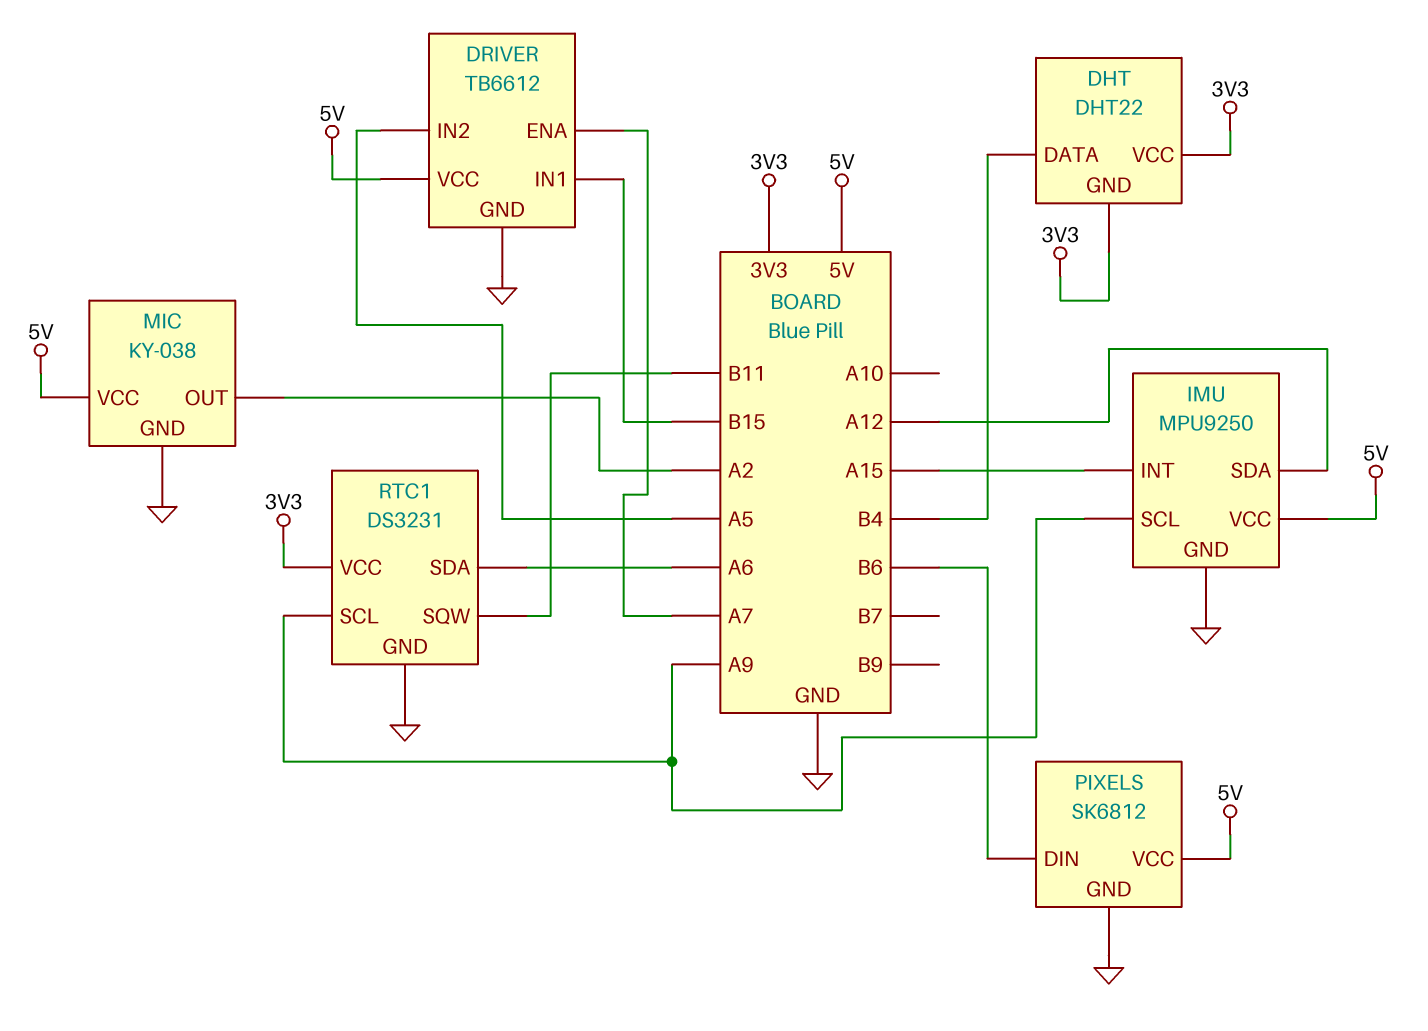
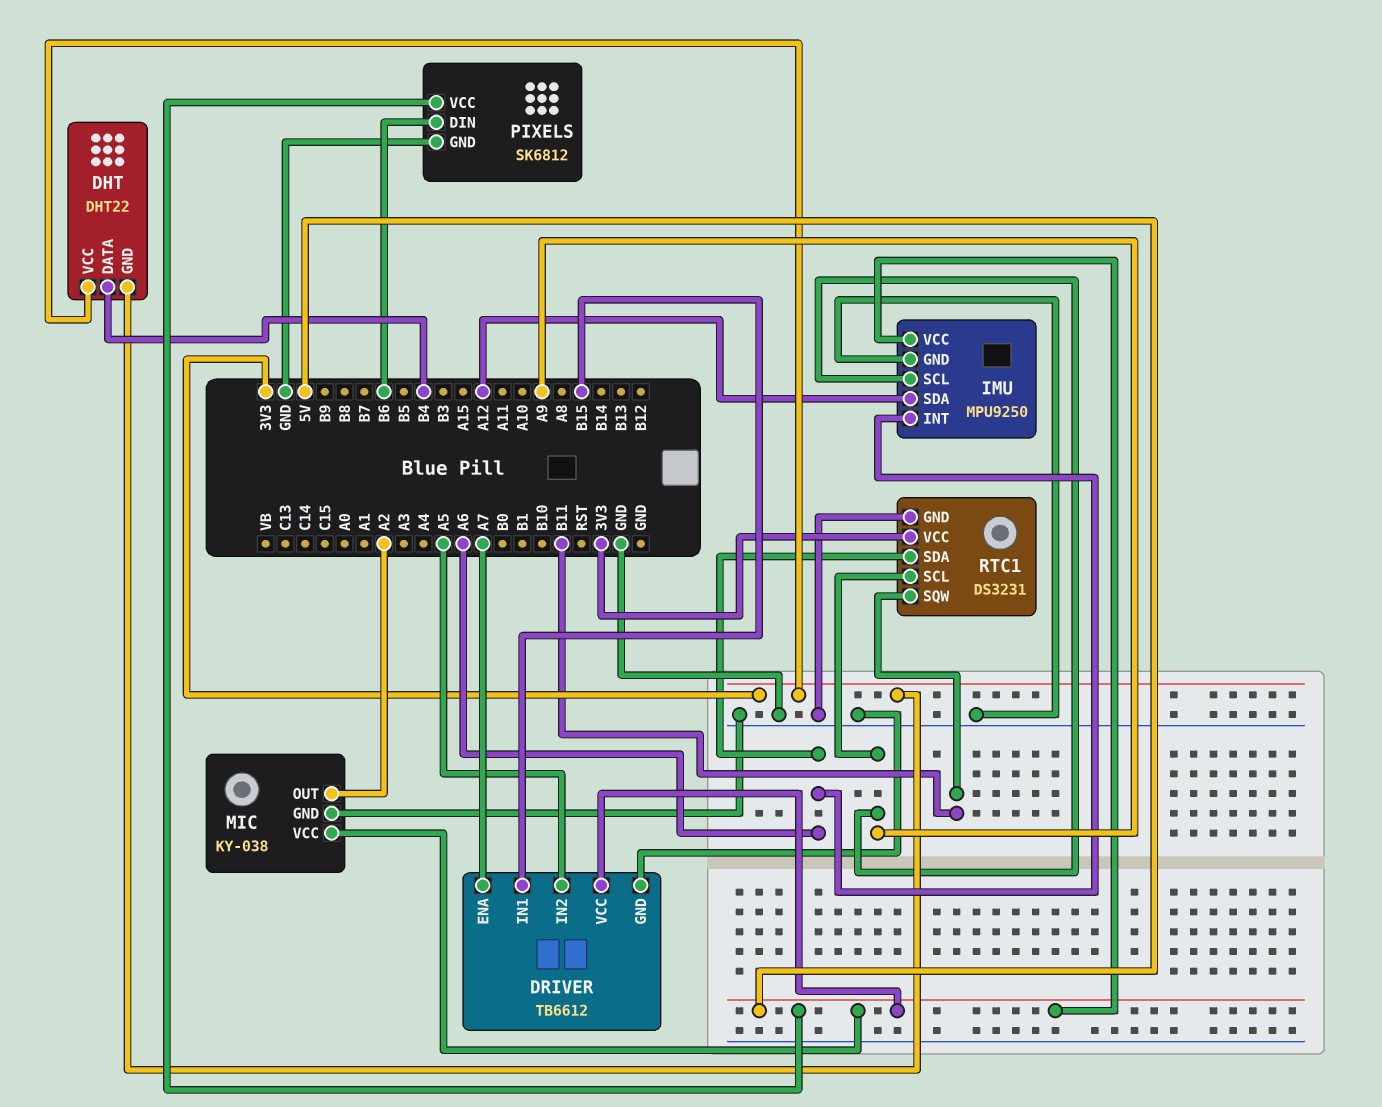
IMU pin INT: A15 -> A6

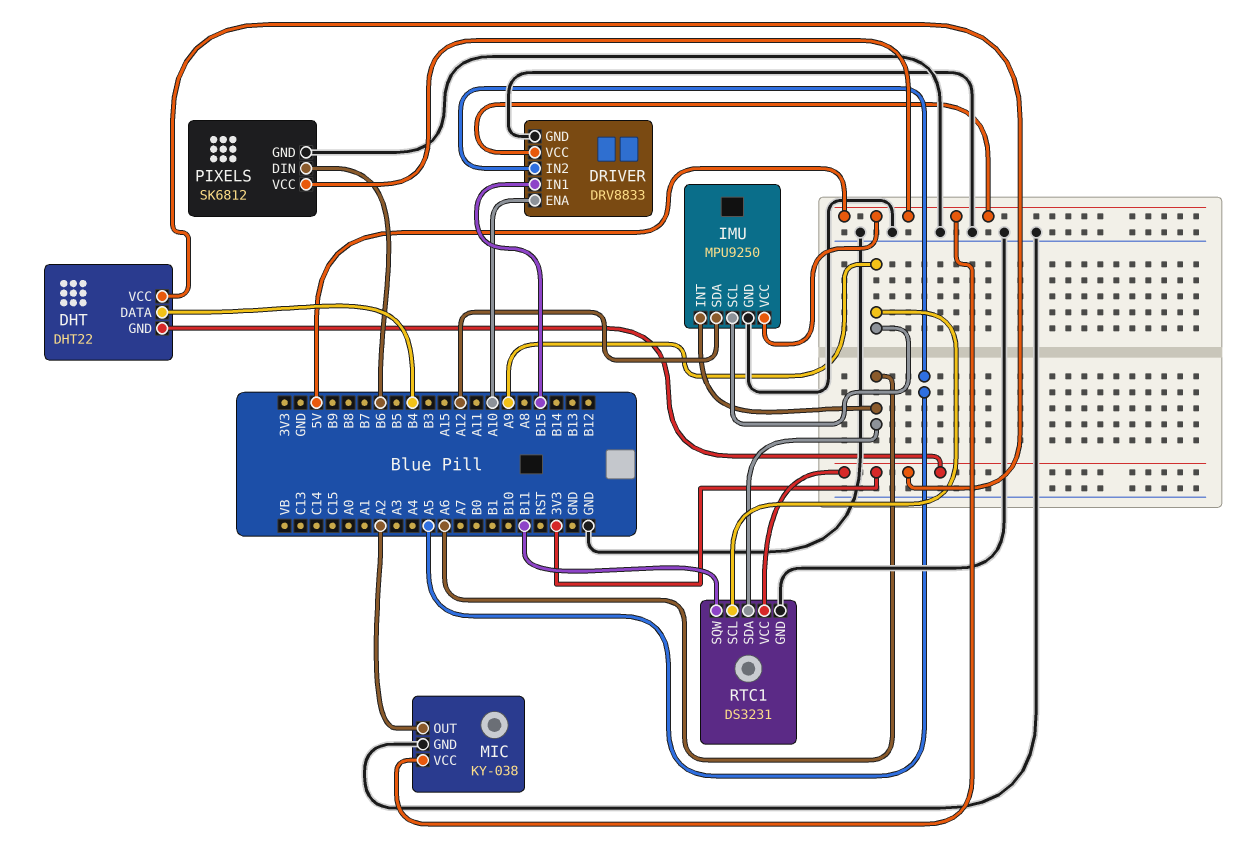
DRIVER: TB6612 -> DRV8833
DRIVER pin ENA: A7 -> A10

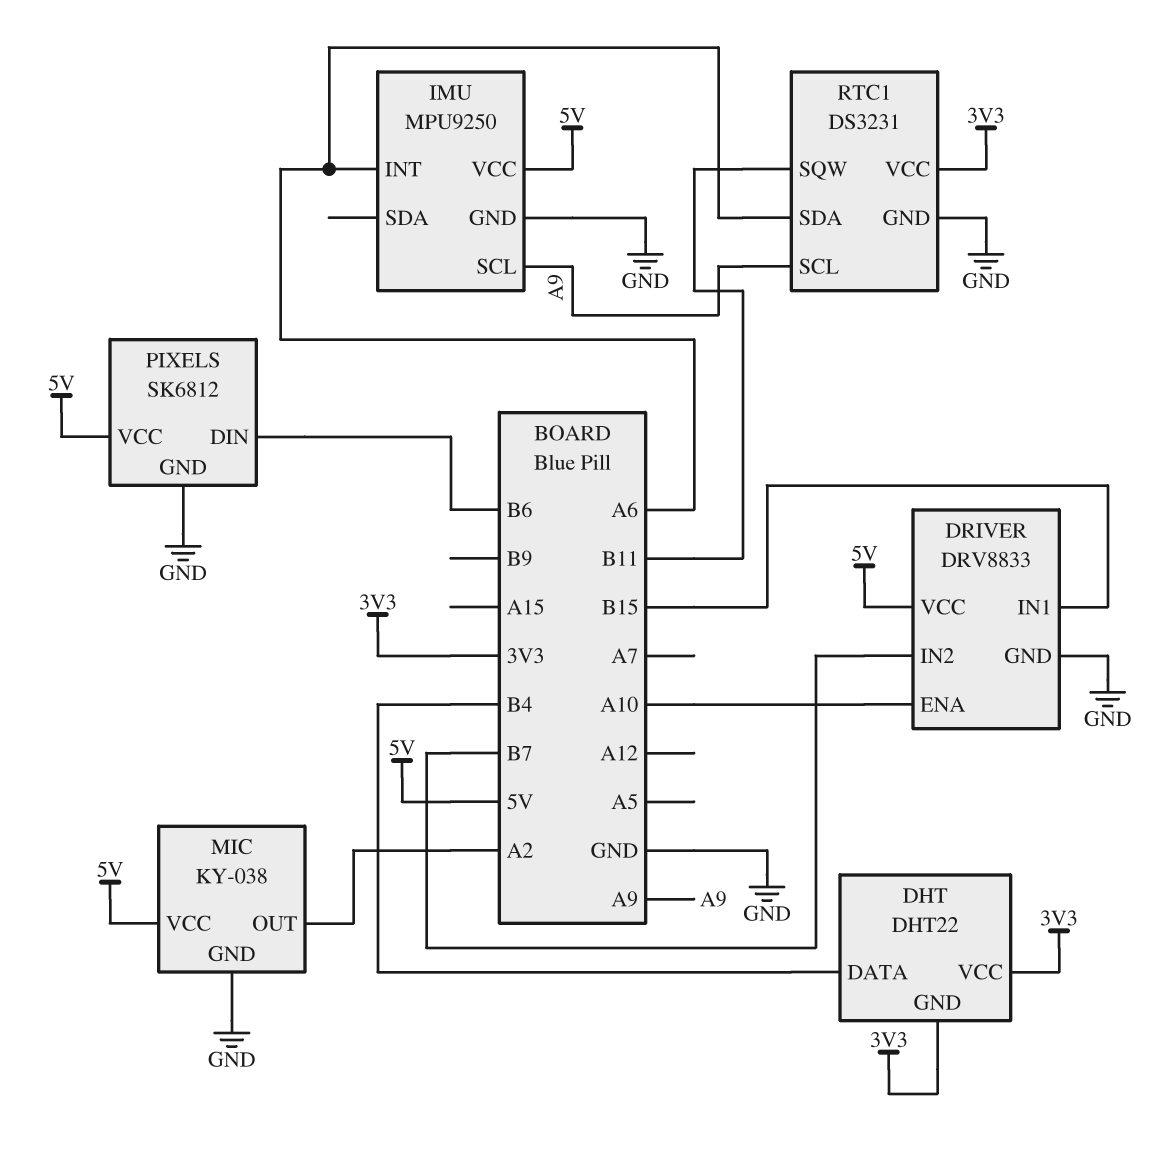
DRIVER pin IN2: A5 -> B7
IMU pin SDA: A12 -> none

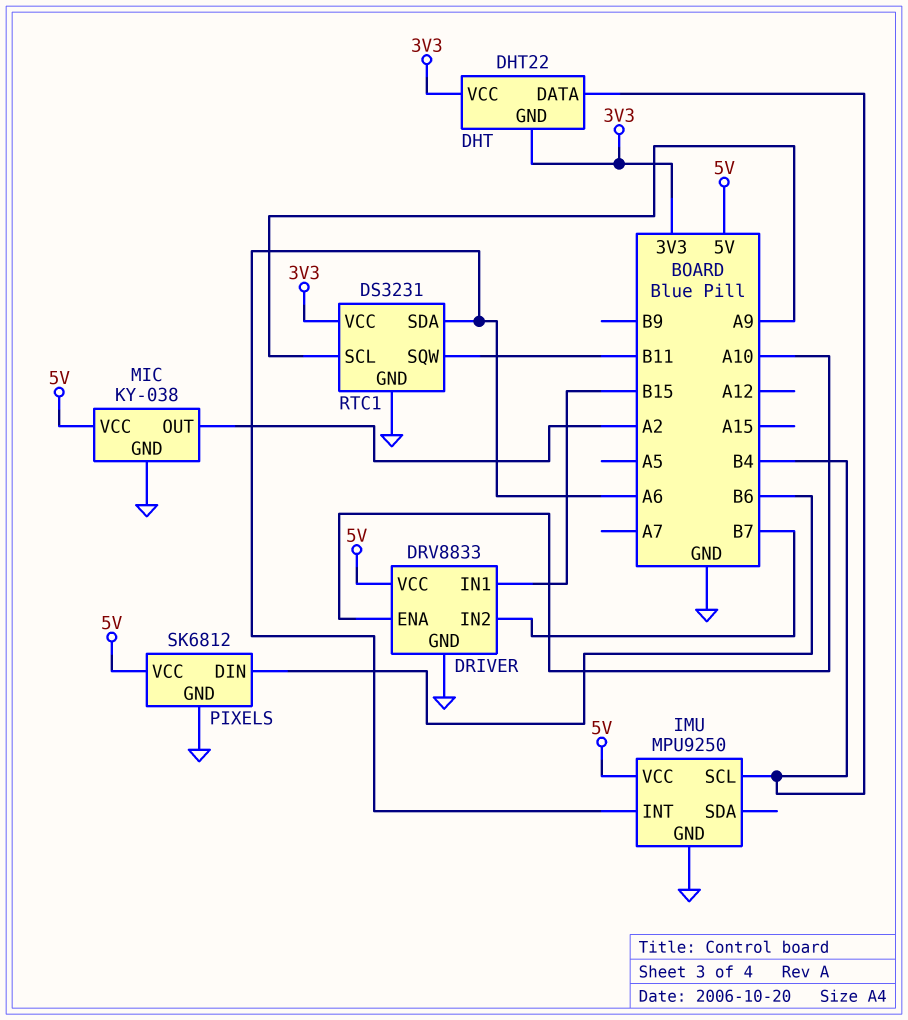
IMU pin SCL: A9 -> B4

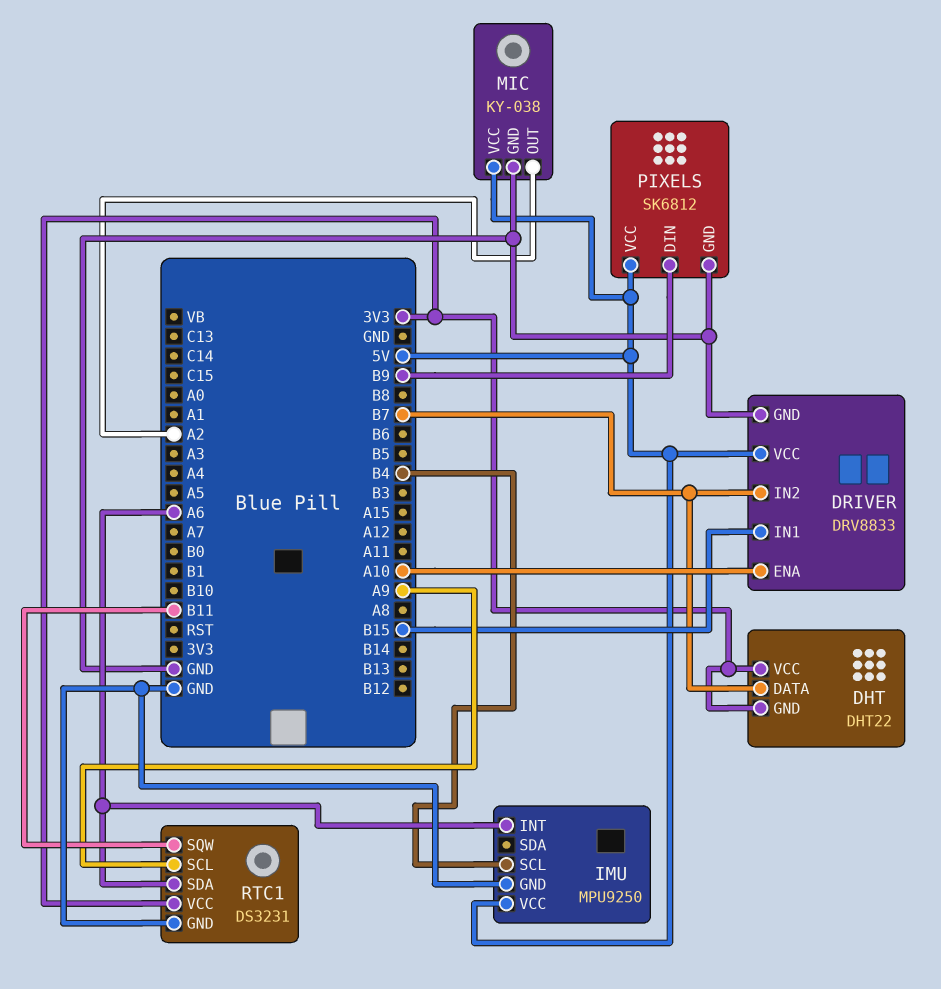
DHT pin DATA: B4 -> B7
PIXELS pin DIN: B6 -> B9

